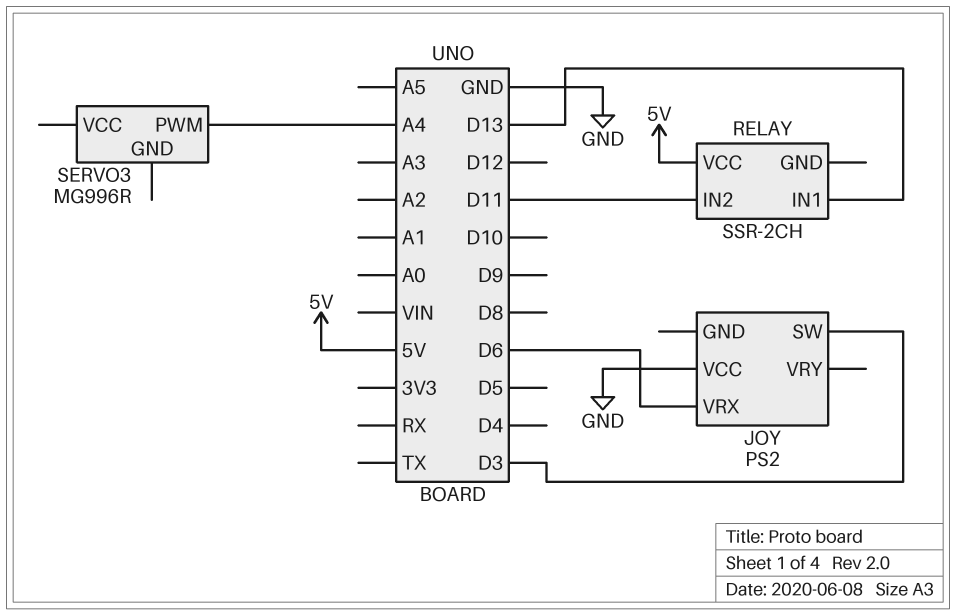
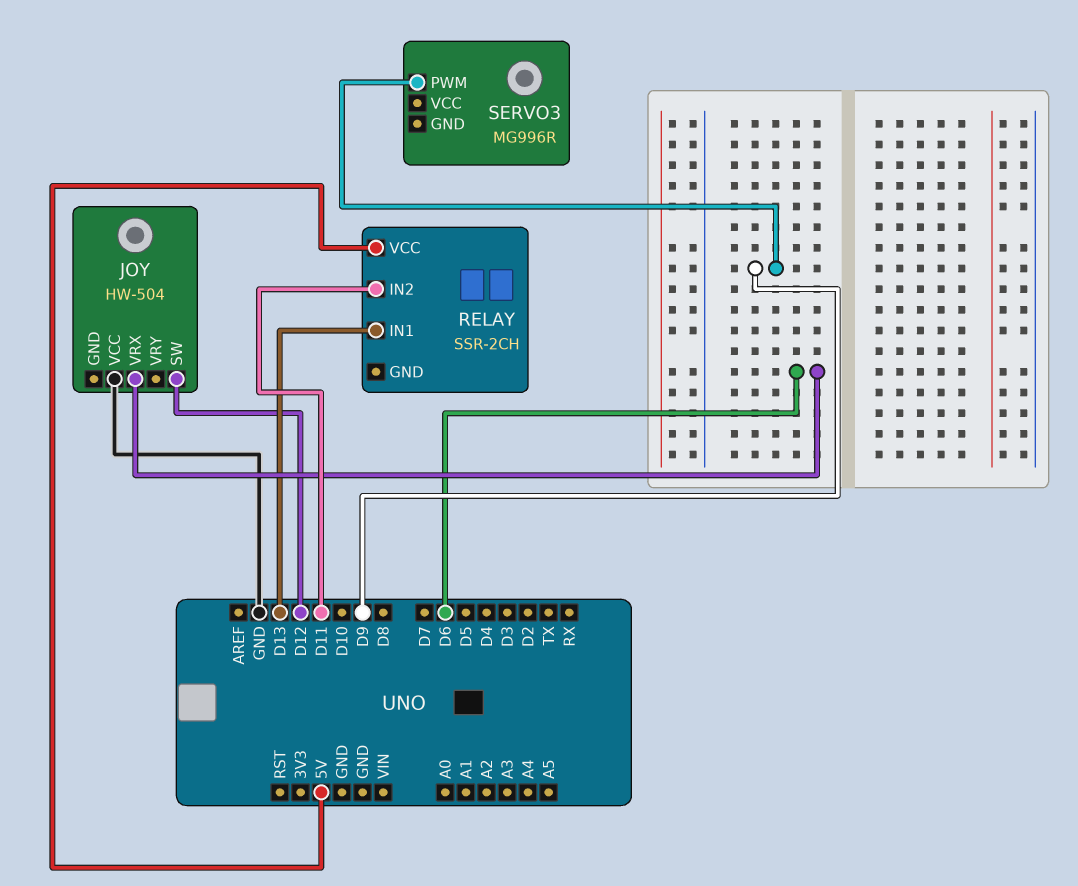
JOY: PS2 -> HW-504
JOY pin SW: D3 -> D12
SERVO3 pin PWM: A4 -> D9

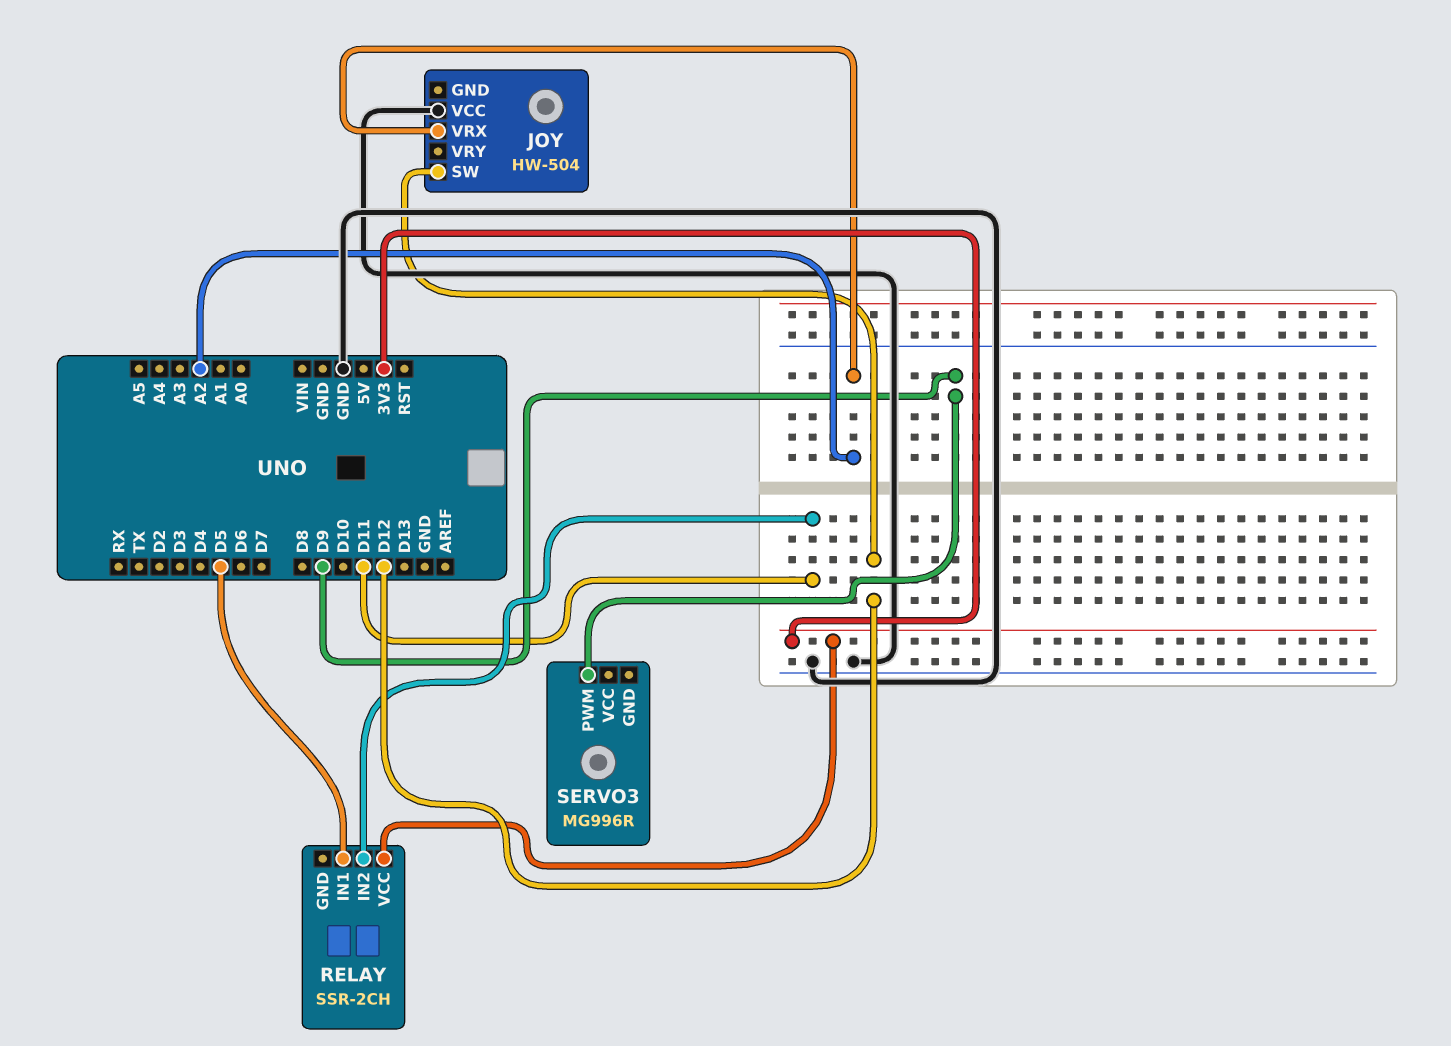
JOY pin VRX: D6 -> A2
RELAY pin IN1: D13 -> D5
RELAY pin VCC: 5V -> 3V3

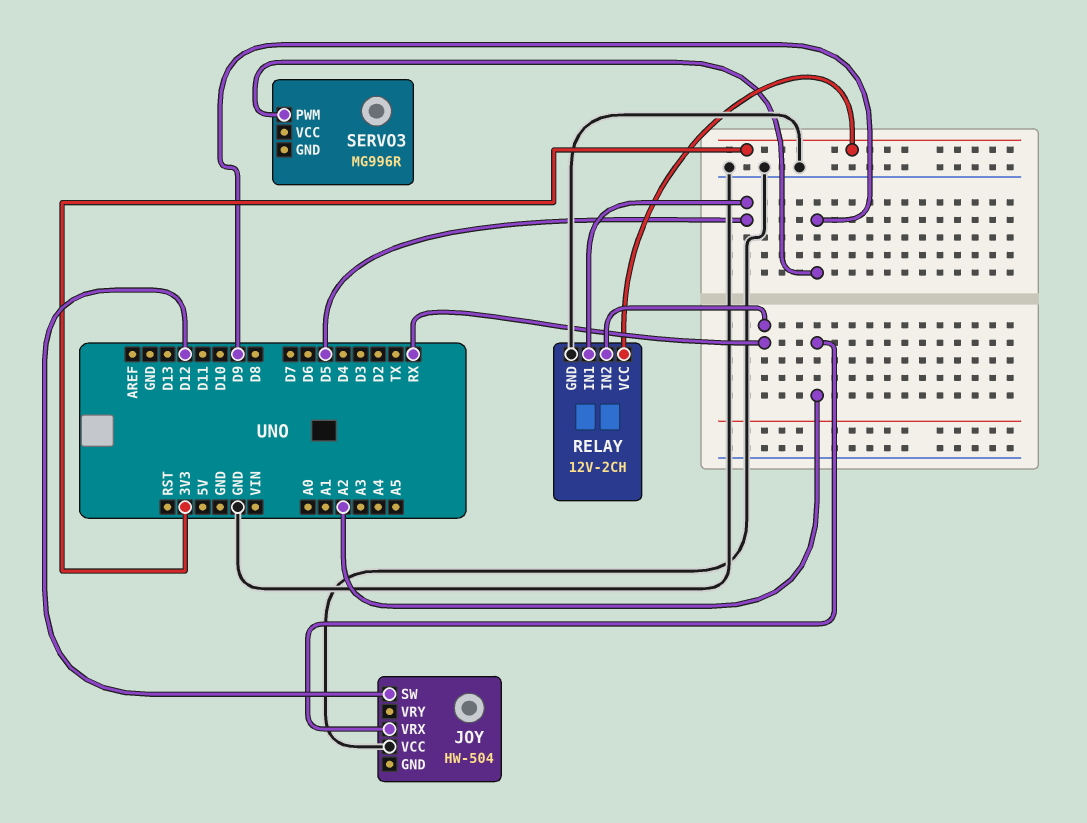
RELAY: SSR-2CH -> 12V-2CH
RELAY pin GND: none -> GND
RELAY pin IN2: D11 -> RX

